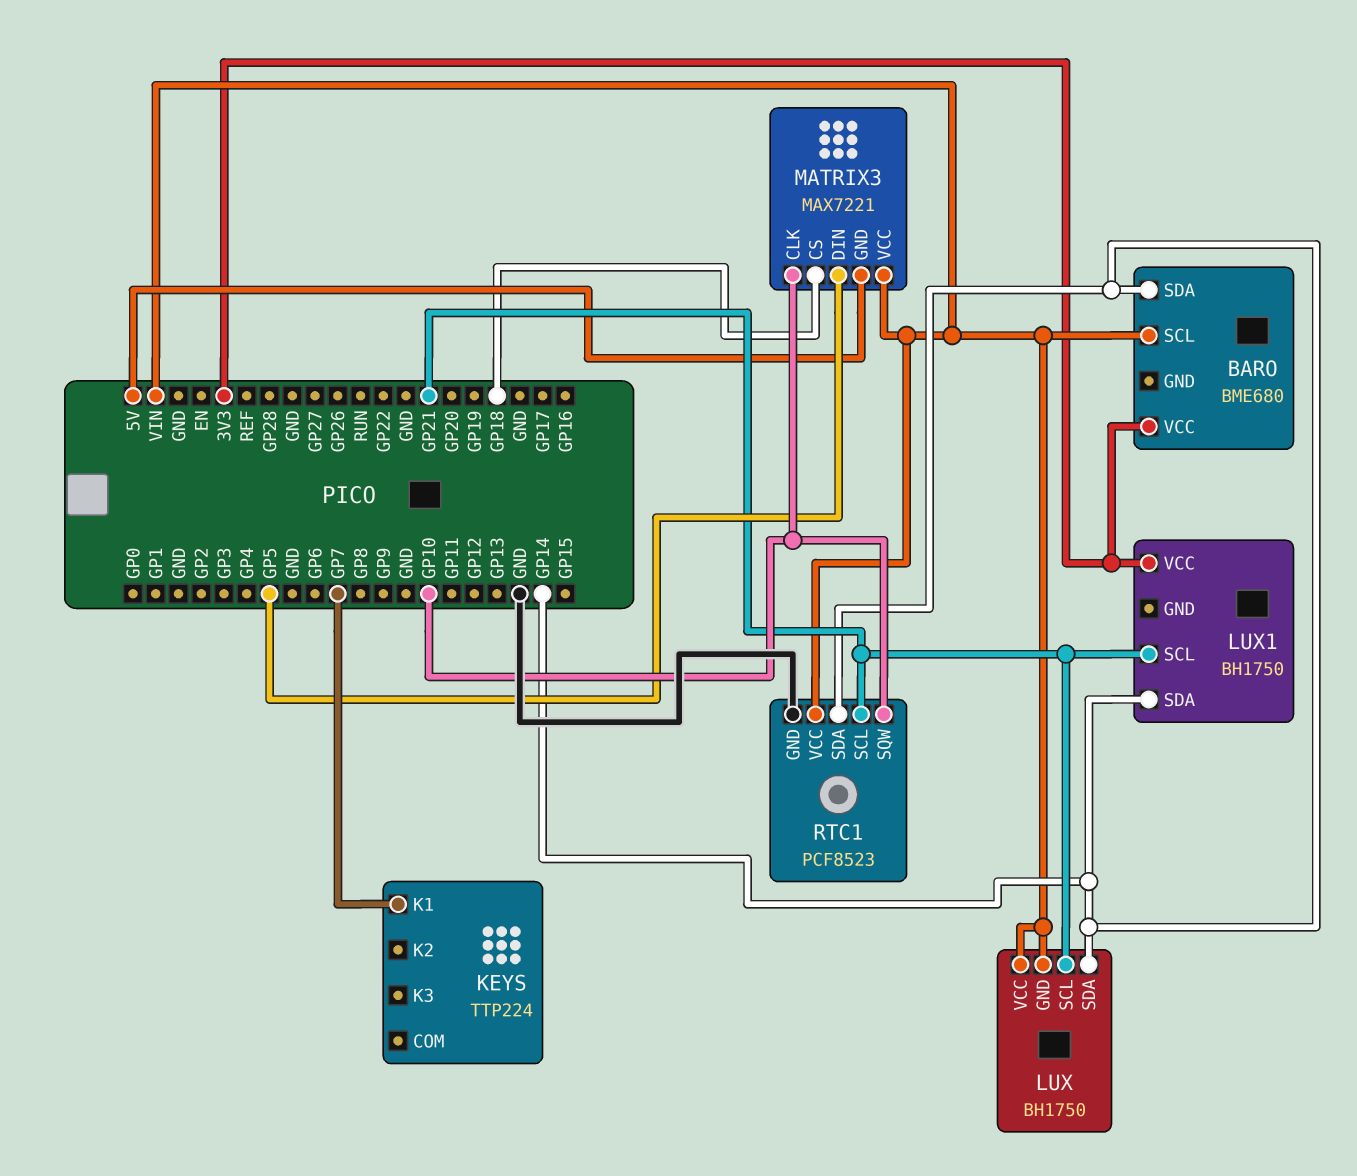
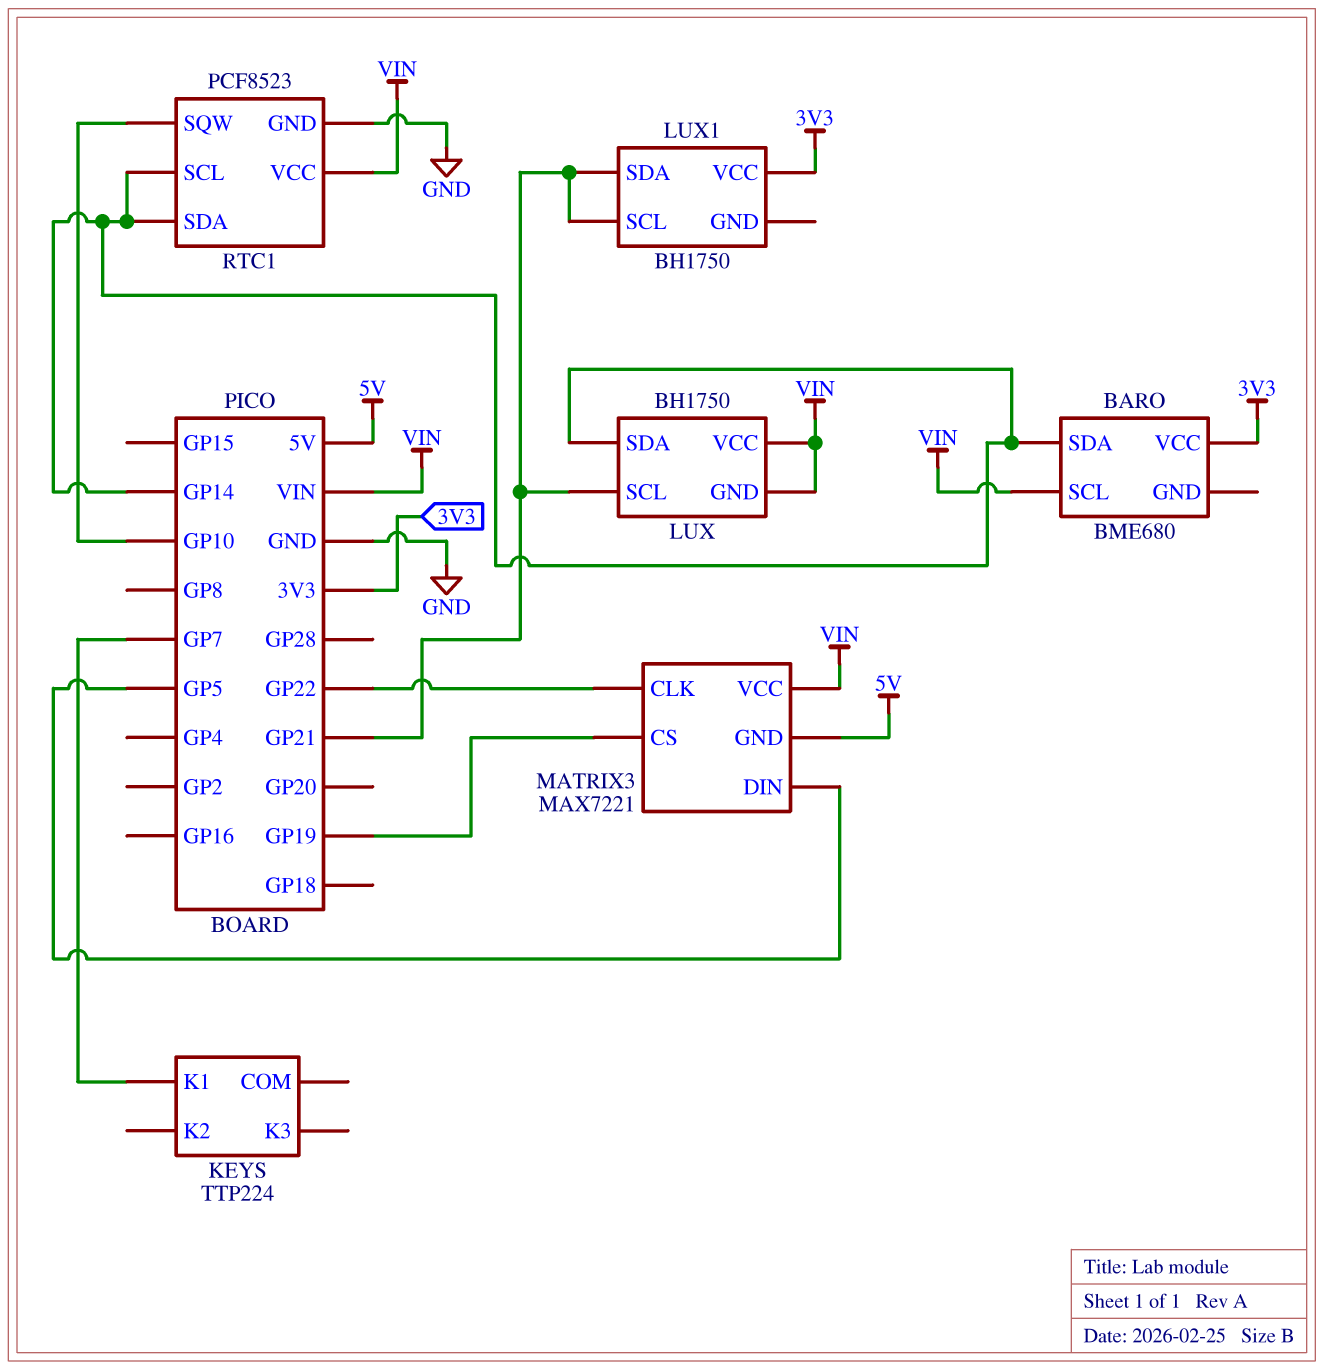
LUX1 pin SDA: GP14 -> GP21
MATRIX3 pin CLK: GP10 -> GP22
MATRIX3 pin CS: GP18 -> GP19
RTC1 pin SCL: GP21 -> GP14

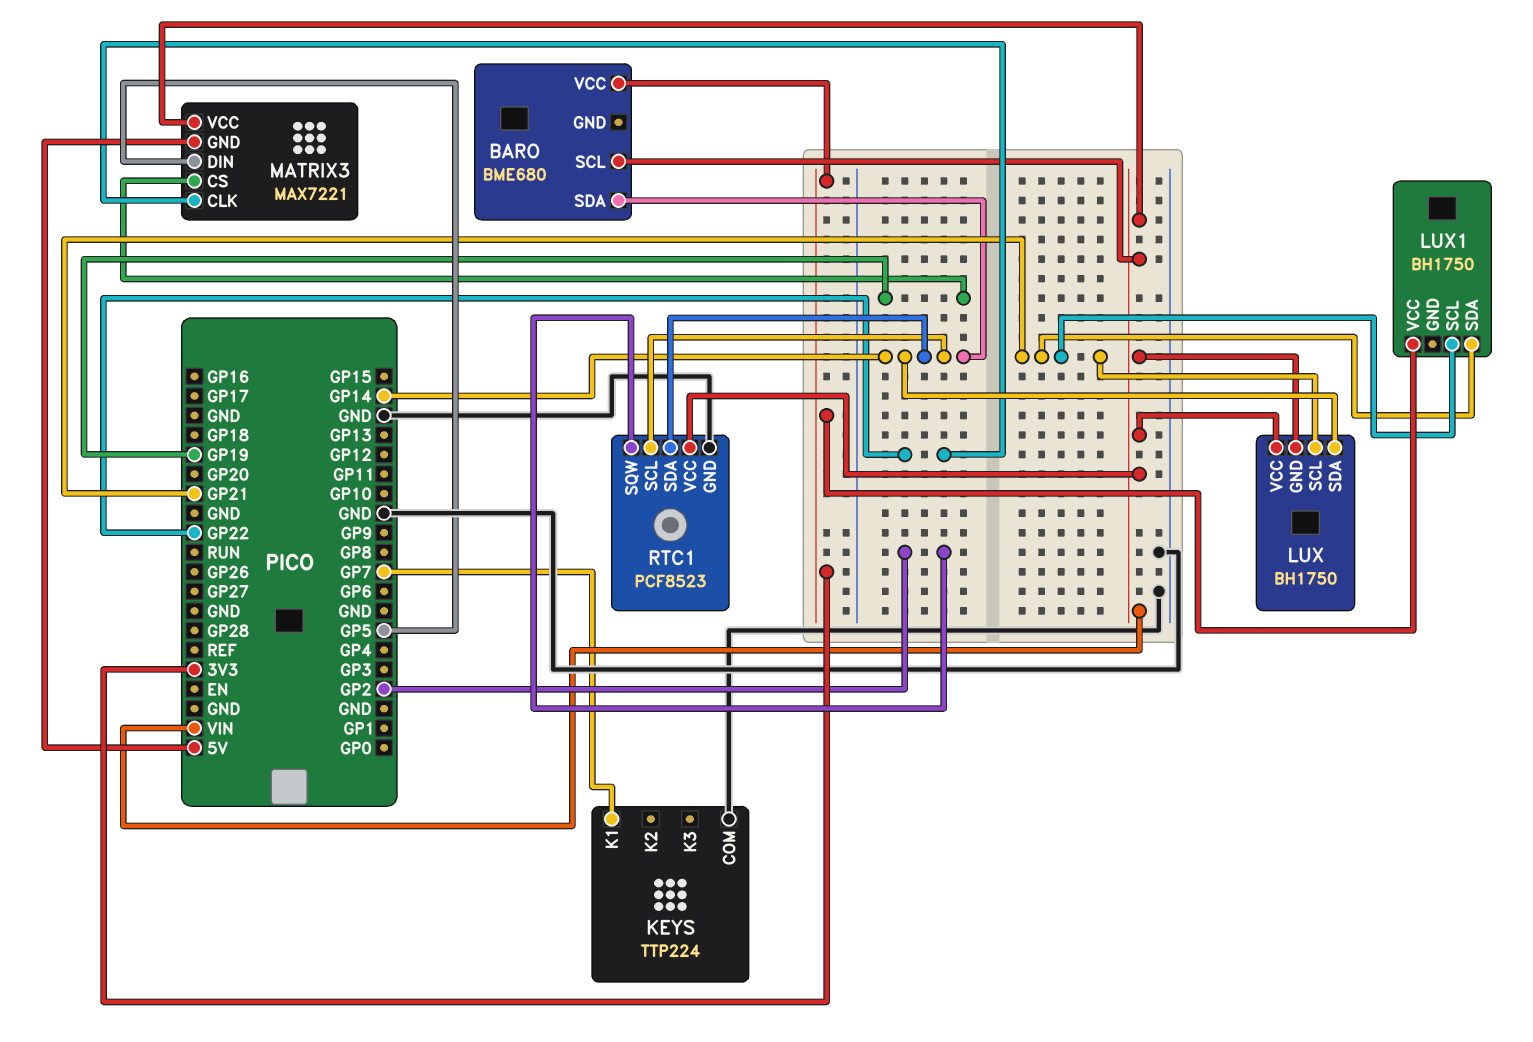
KEYS pin COM: none -> GND
RTC1 pin SQW: GP10 -> GP2

